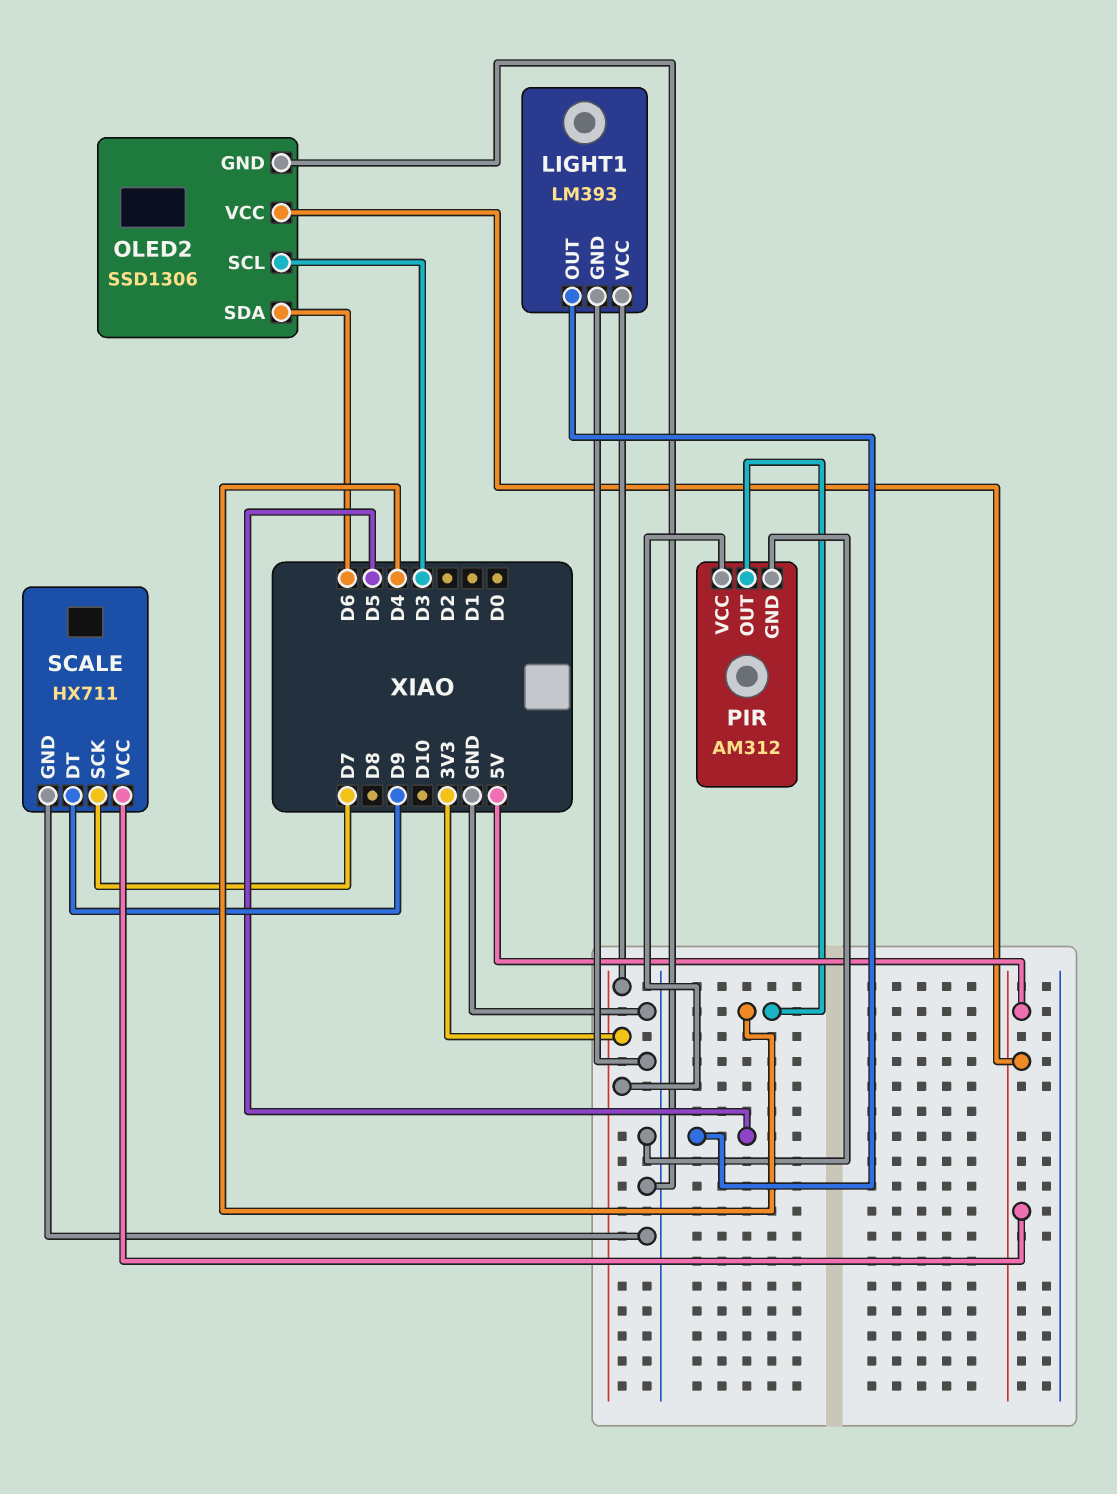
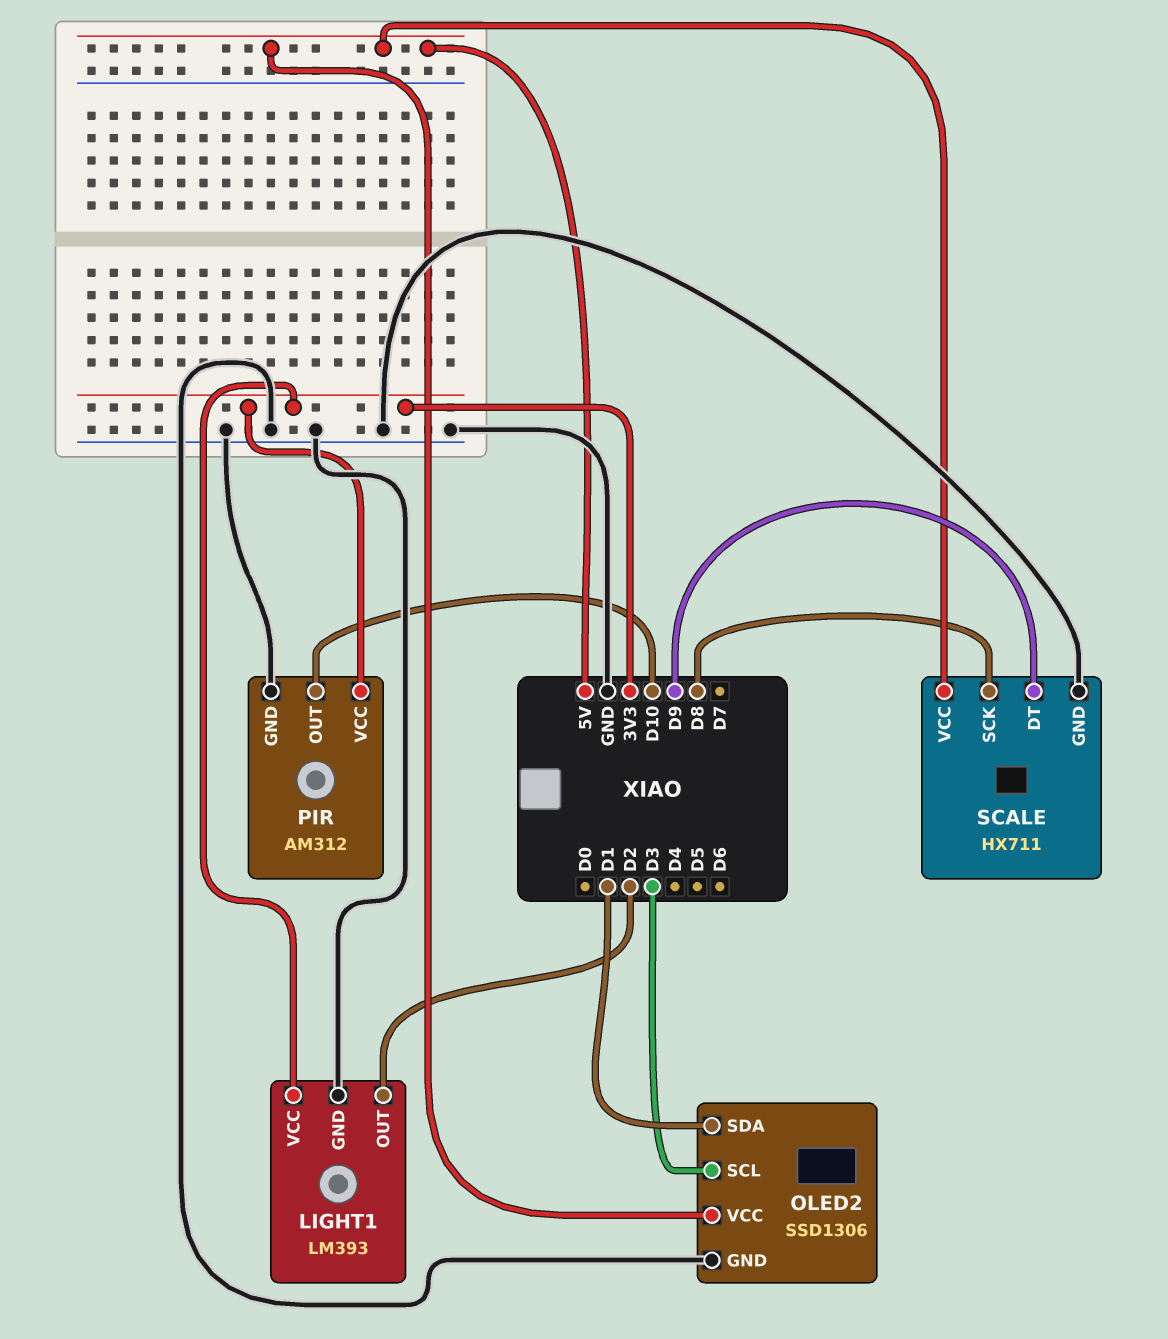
LIGHT1 pin OUT: D5 -> D2
OLED2 pin SDA: D6 -> D1
PIR pin OUT: D4 -> D10
SCALE pin SCK: D7 -> D8

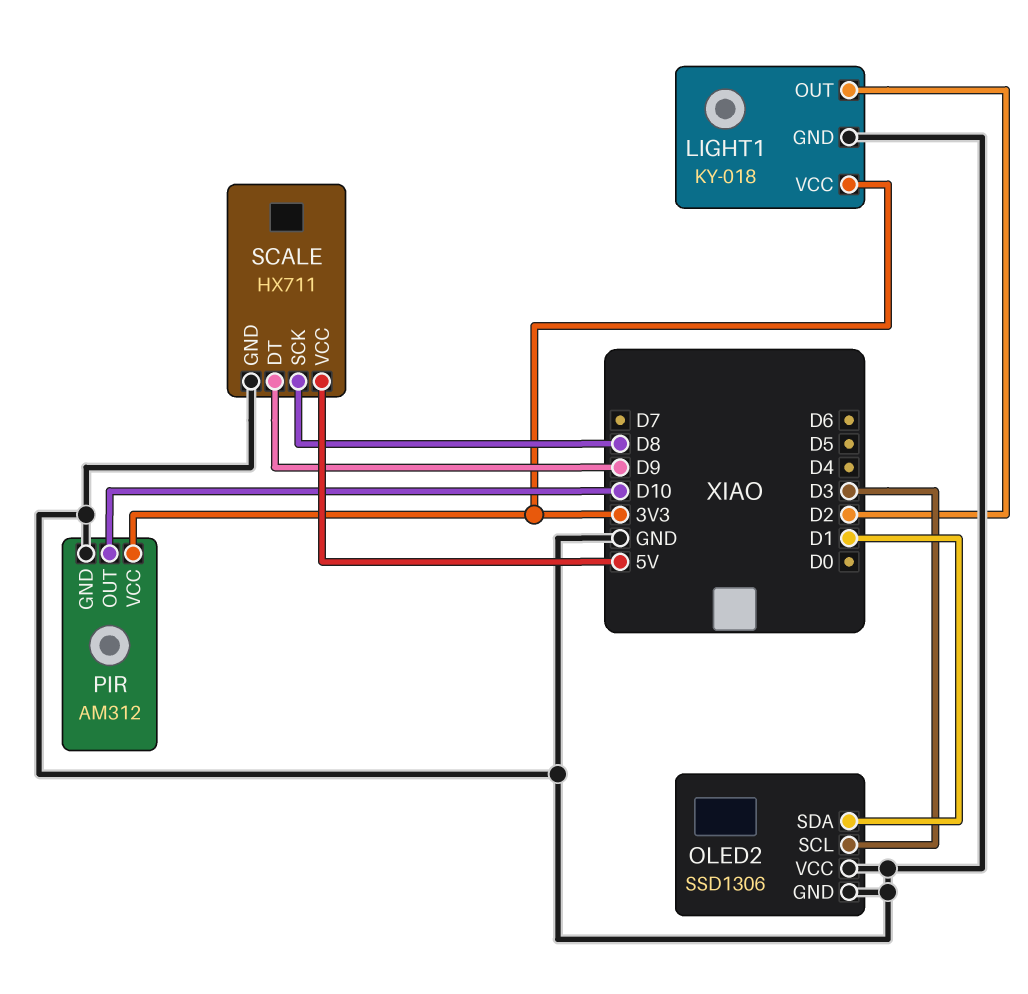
LIGHT1: LM393 -> KY-018
OLED2 pin VCC: 5V -> GND

